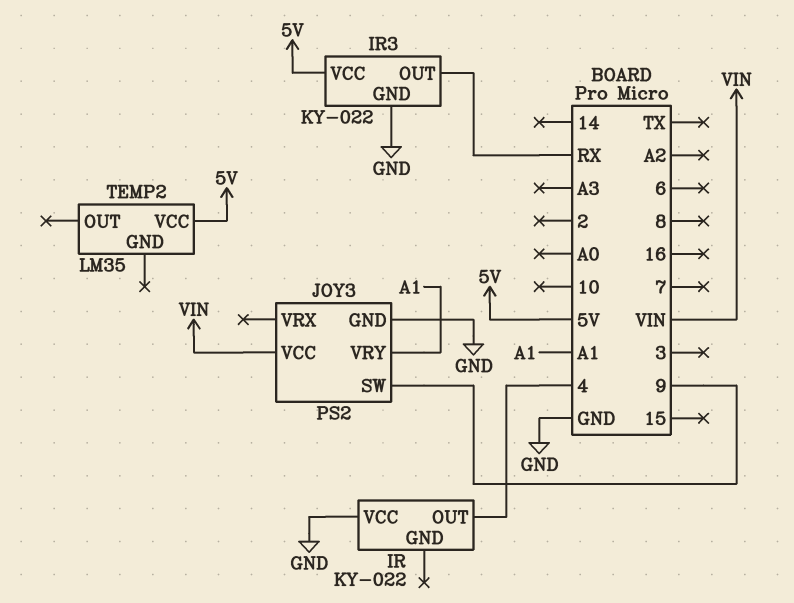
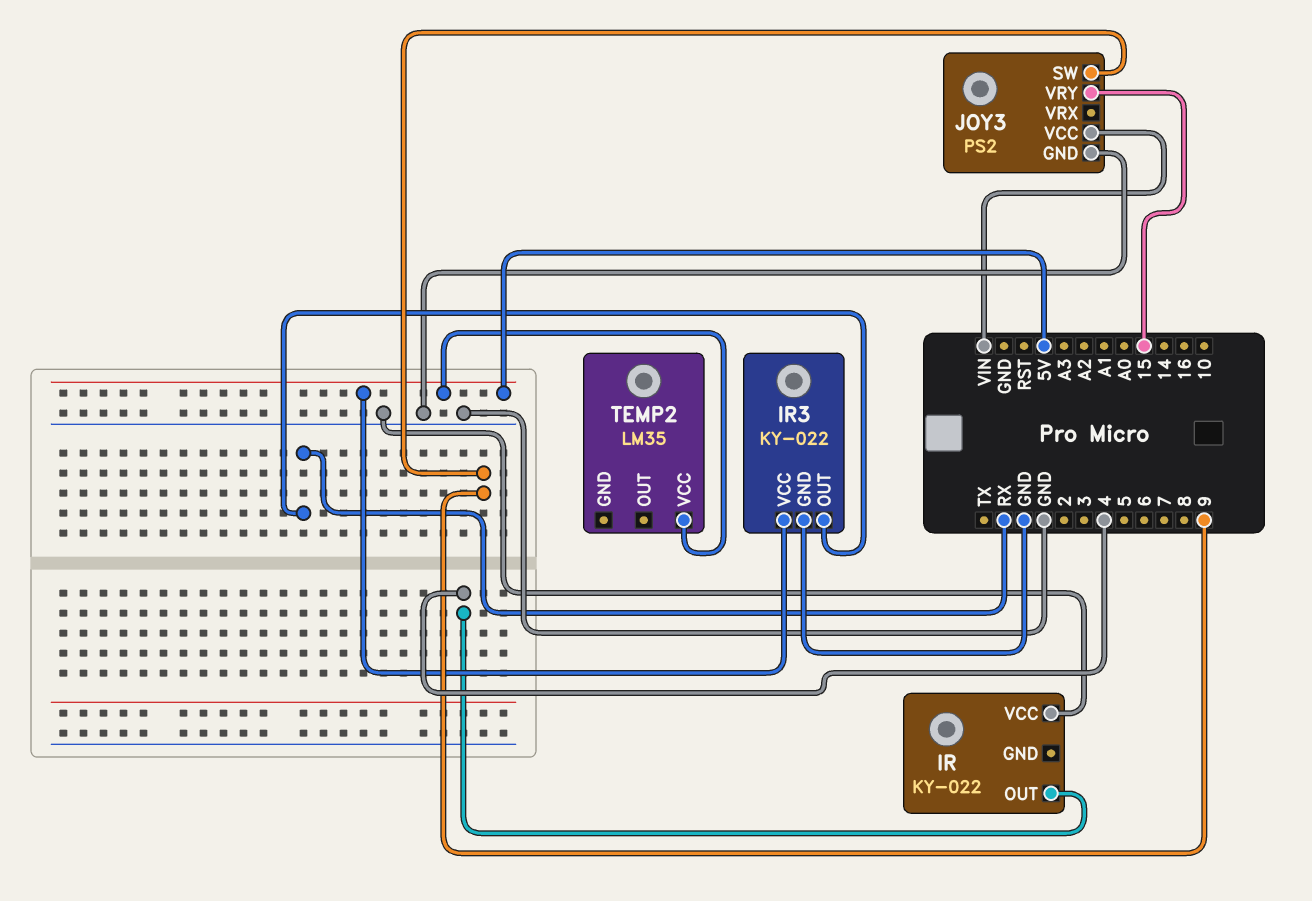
JOY3 pin VRY: A1 -> 15

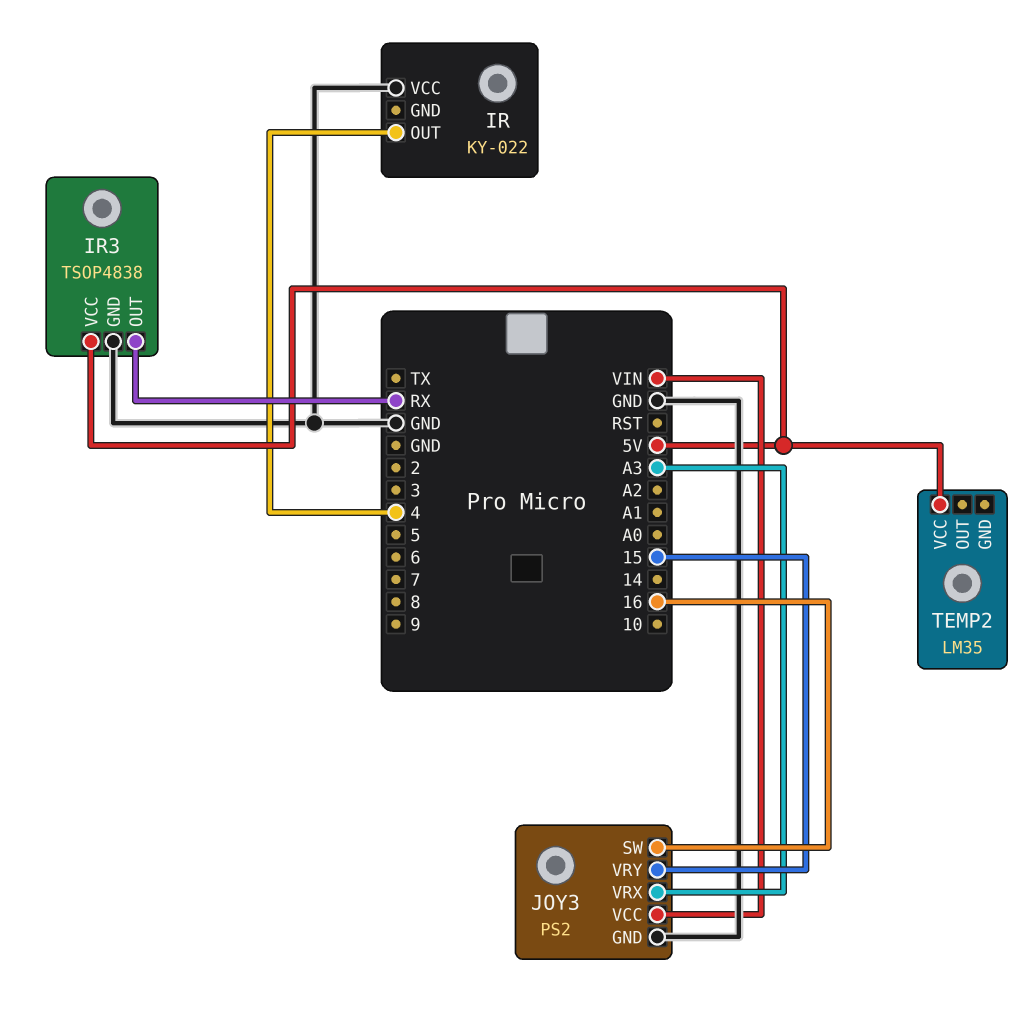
IR3: KY-022 -> TSOP4838
JOY3 pin SW: 9 -> 16
JOY3 pin VRX: none -> A3

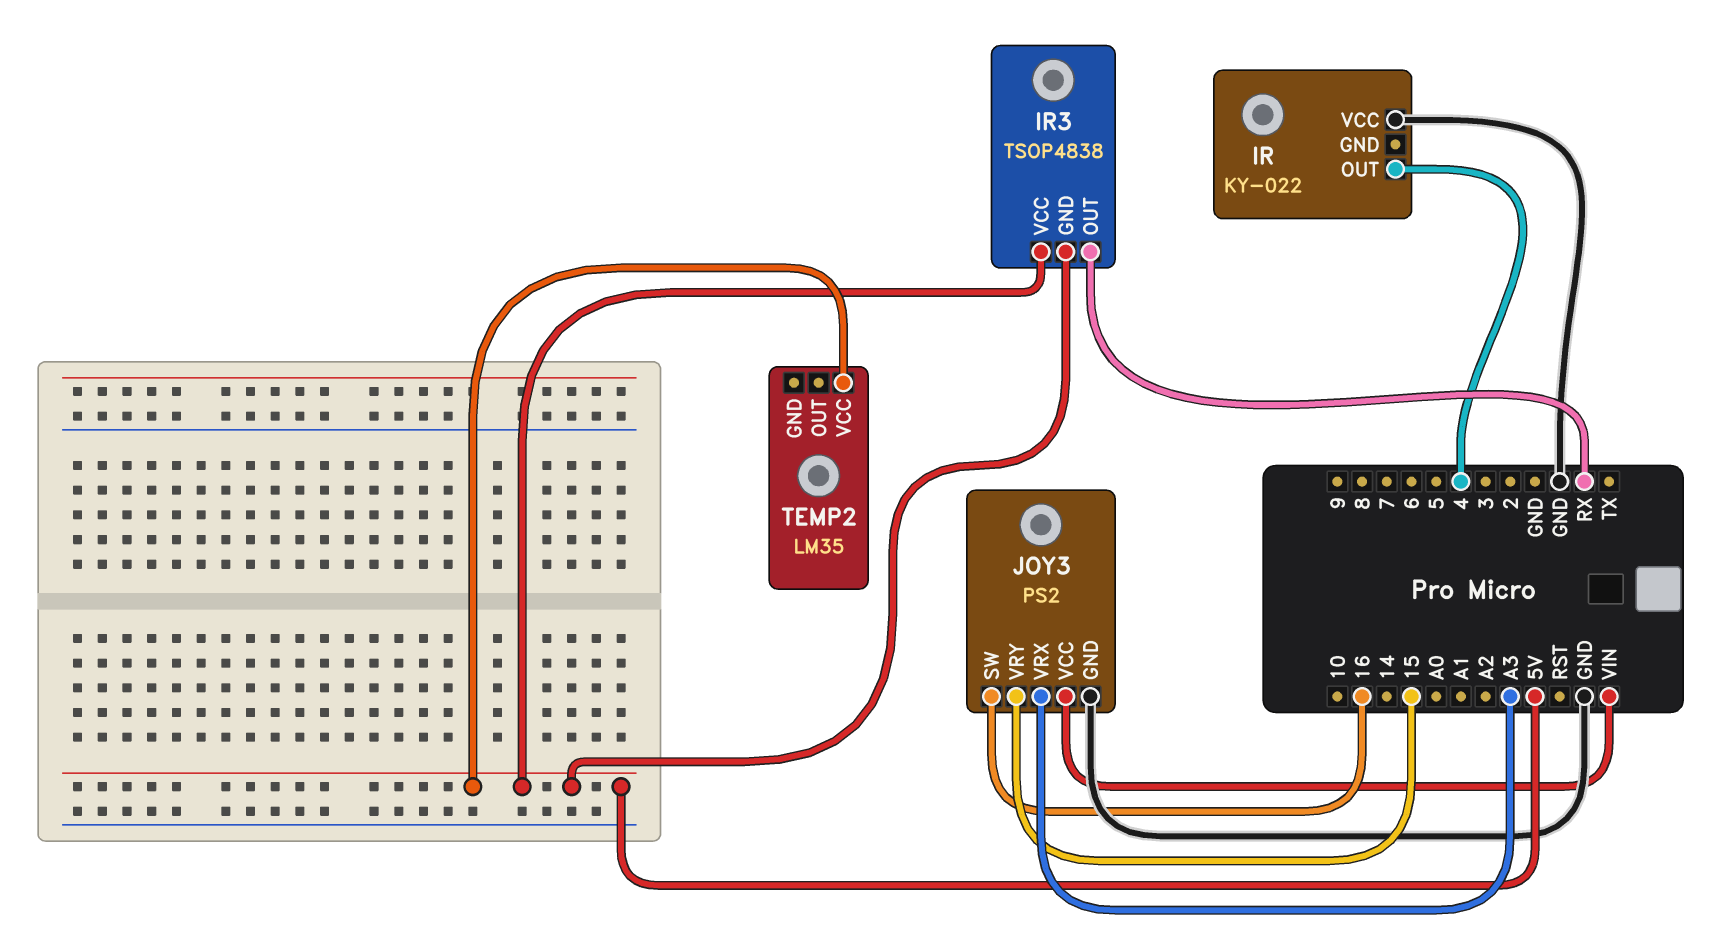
IR3 pin GND: GND -> 5V

